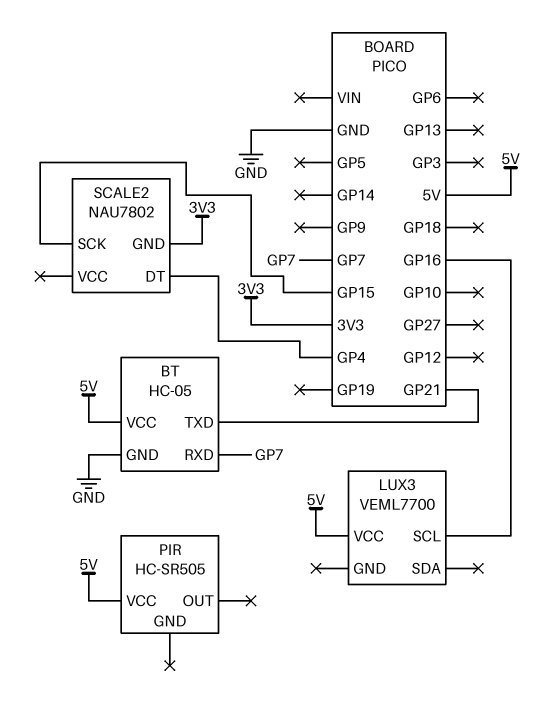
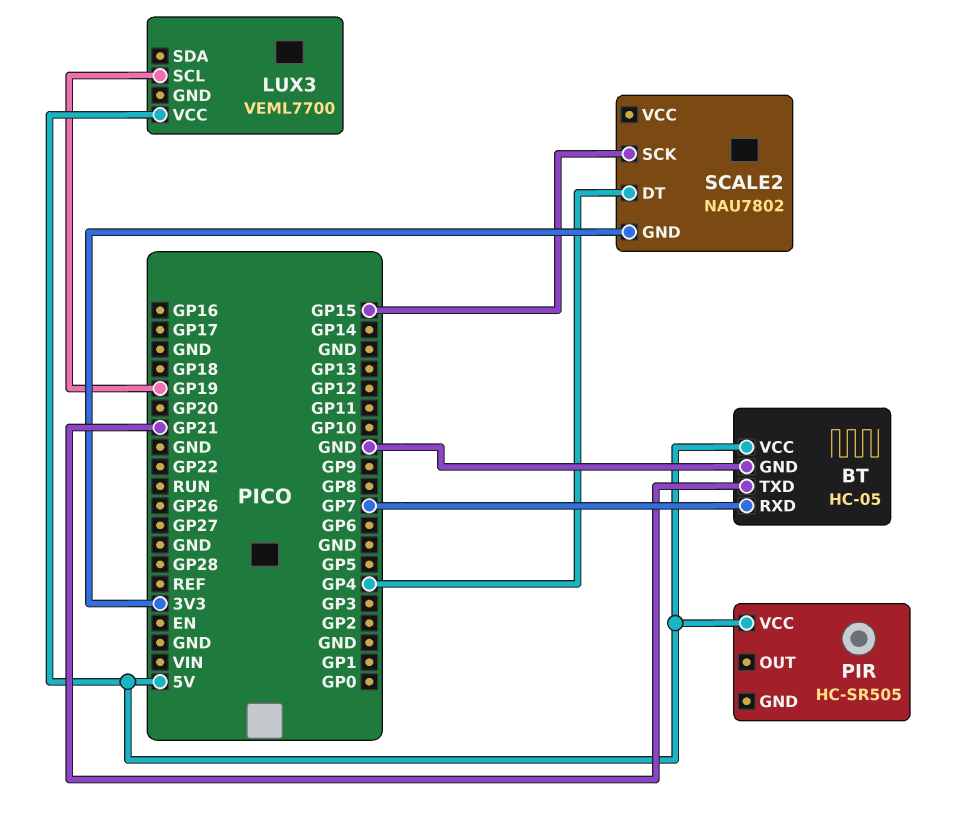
LUX3 pin SCL: GP16 -> GP19

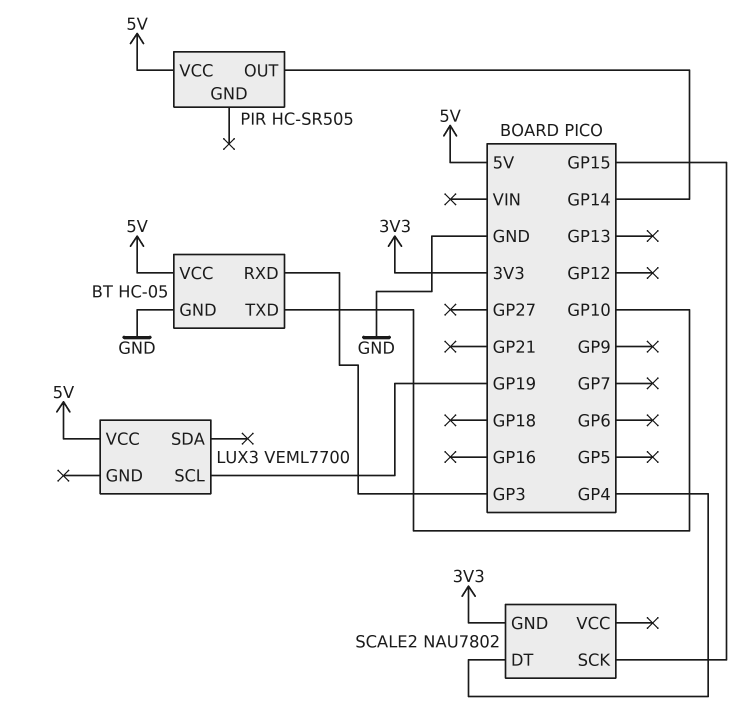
BT pin RXD: GP7 -> GP3
BT pin TXD: GP21 -> GP10
PIR pin OUT: none -> GP14

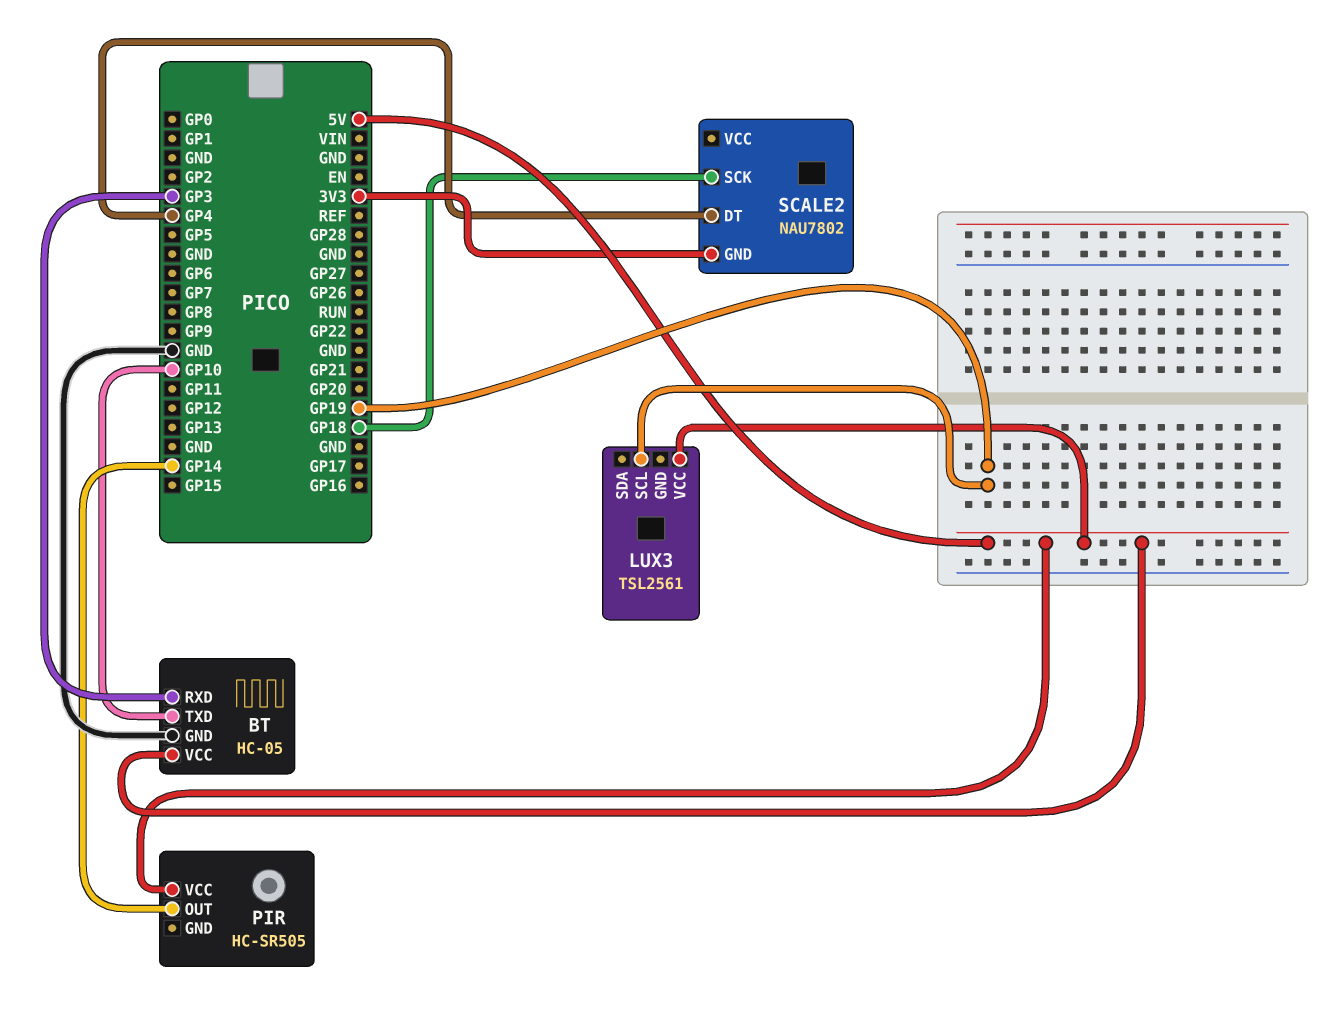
LUX3: VEML7700 -> TSL2561
SCALE2 pin SCK: GP15 -> GP18

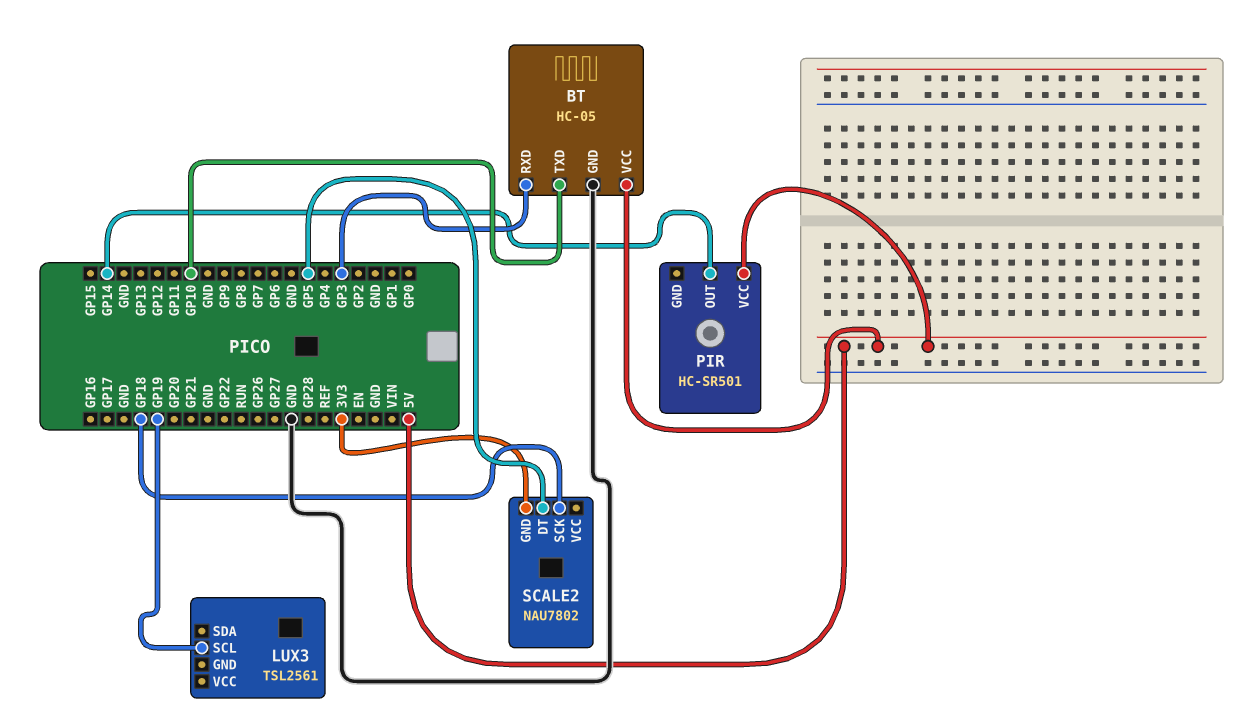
LUX3 pin VCC: 5V -> none
PIR: HC-SR505 -> HC-SR501
SCALE2 pin DT: GP4 -> GP5

